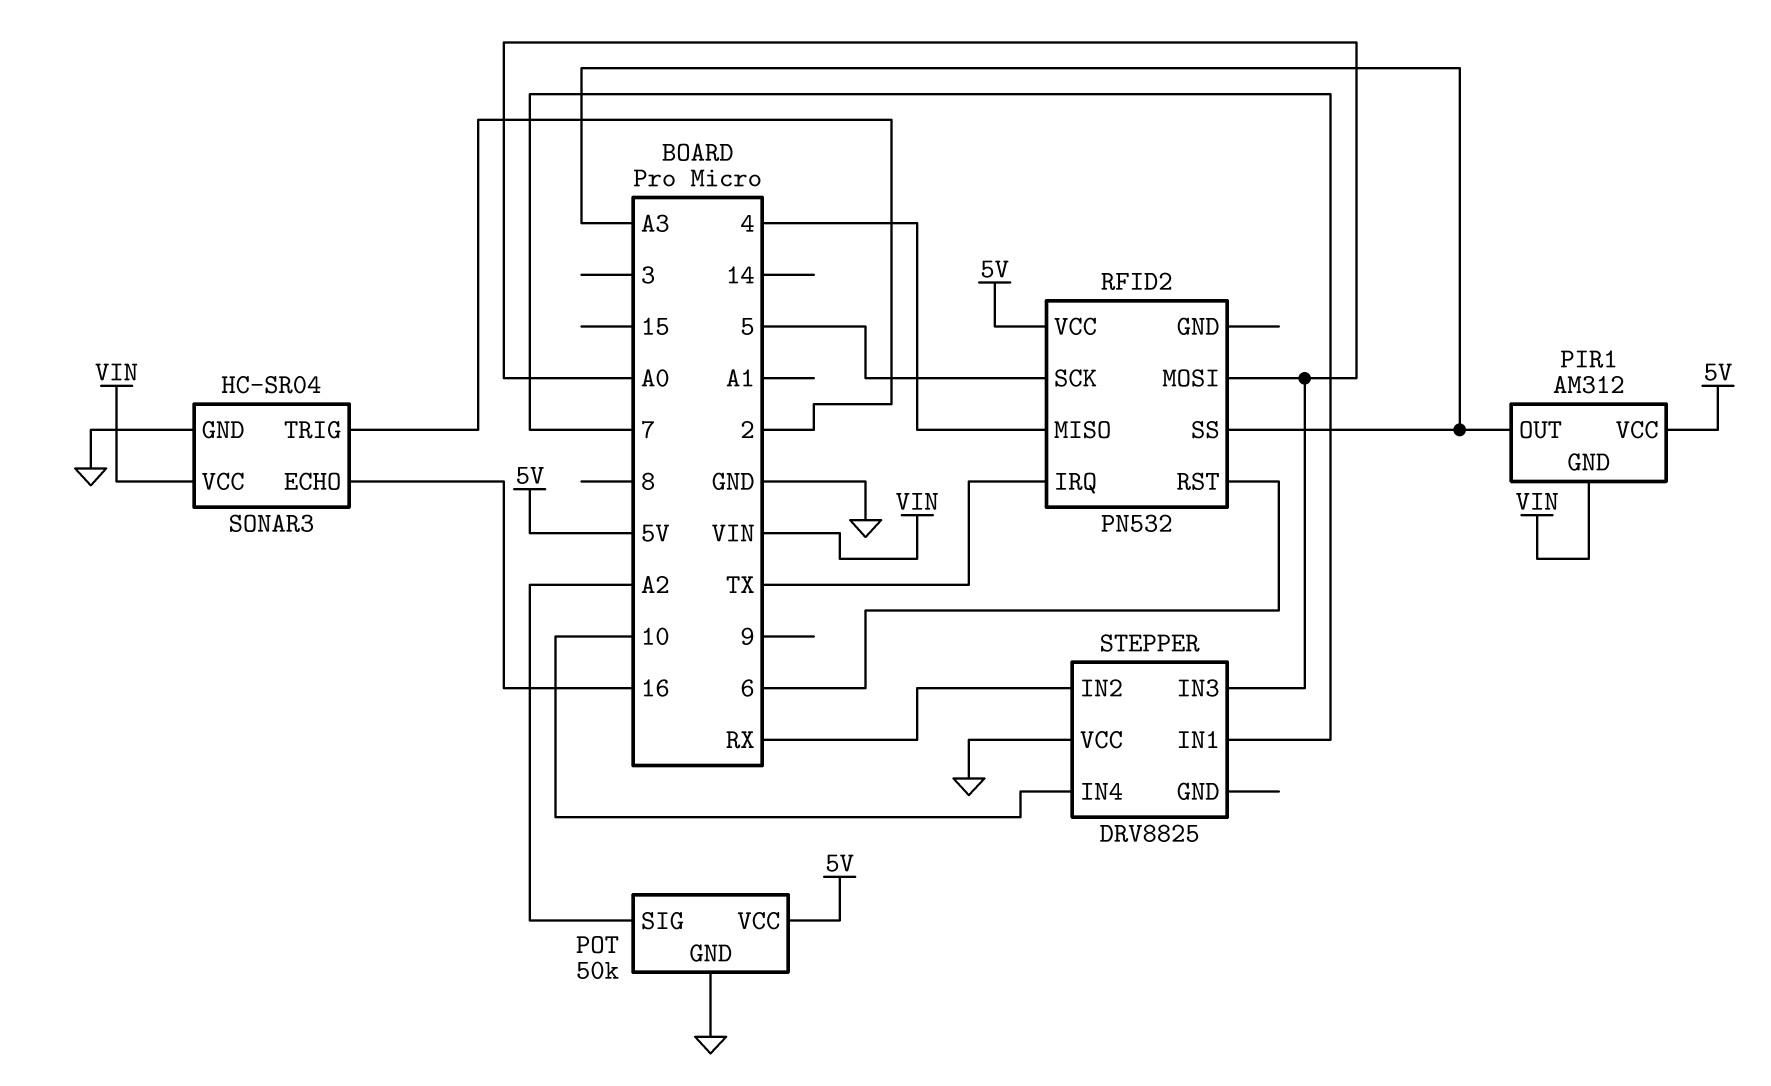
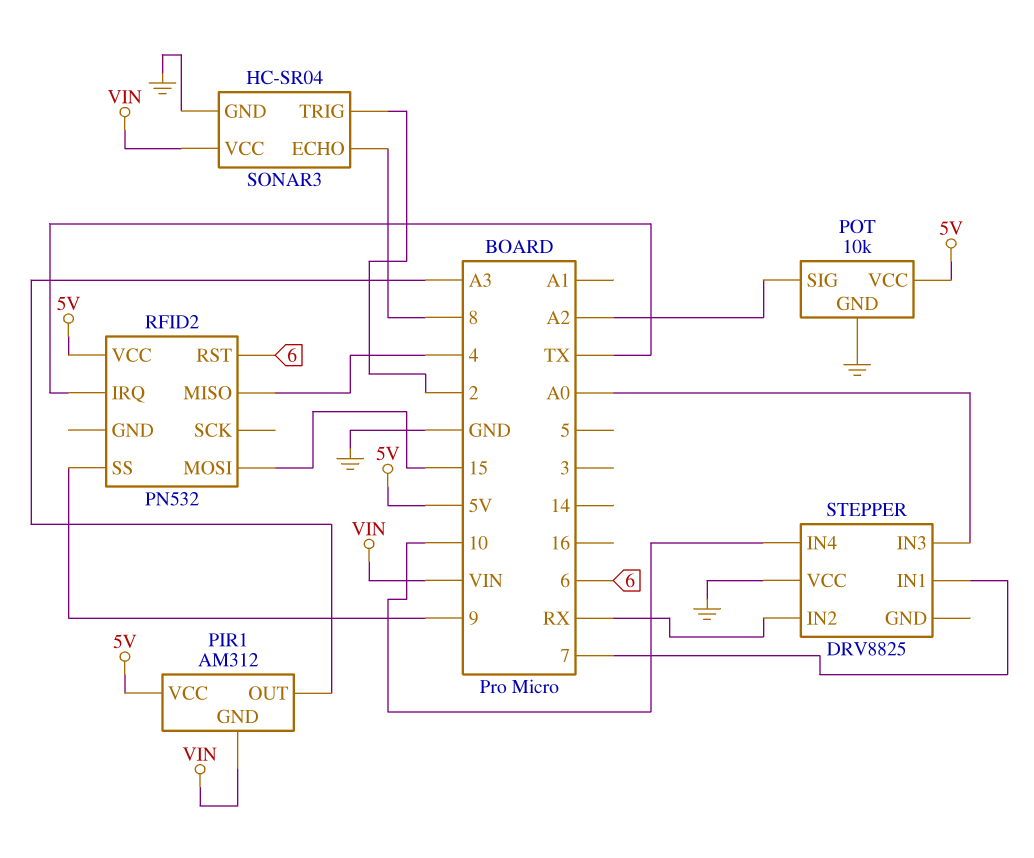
POT: 50k -> 10k
RFID2 pin MOSI: A0 -> 15
RFID2 pin SCK: 5 -> none
RFID2 pin SS: A3 -> 9
SONAR3 pin ECHO: 16 -> 8

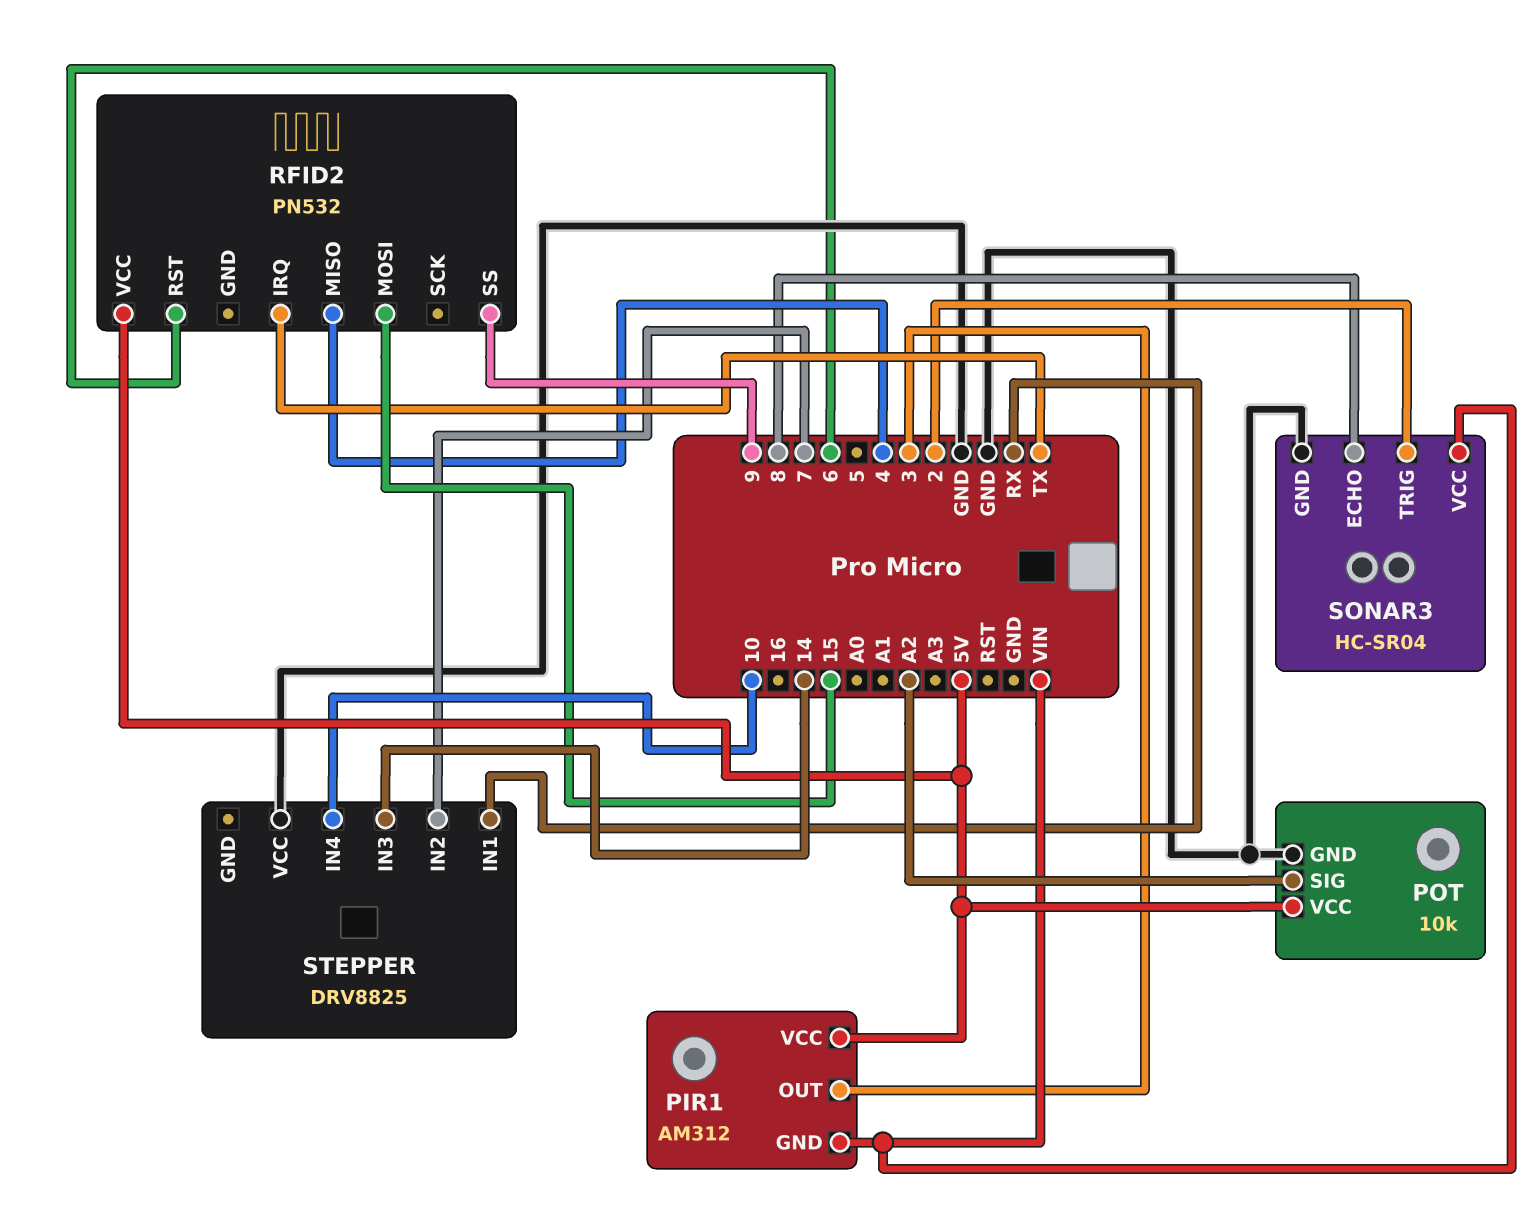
PIR1 pin OUT: A3 -> 3
STEPPER pin IN1: 7 -> RX
STEPPER pin IN2: RX -> 7
STEPPER pin IN3: A0 -> 14

